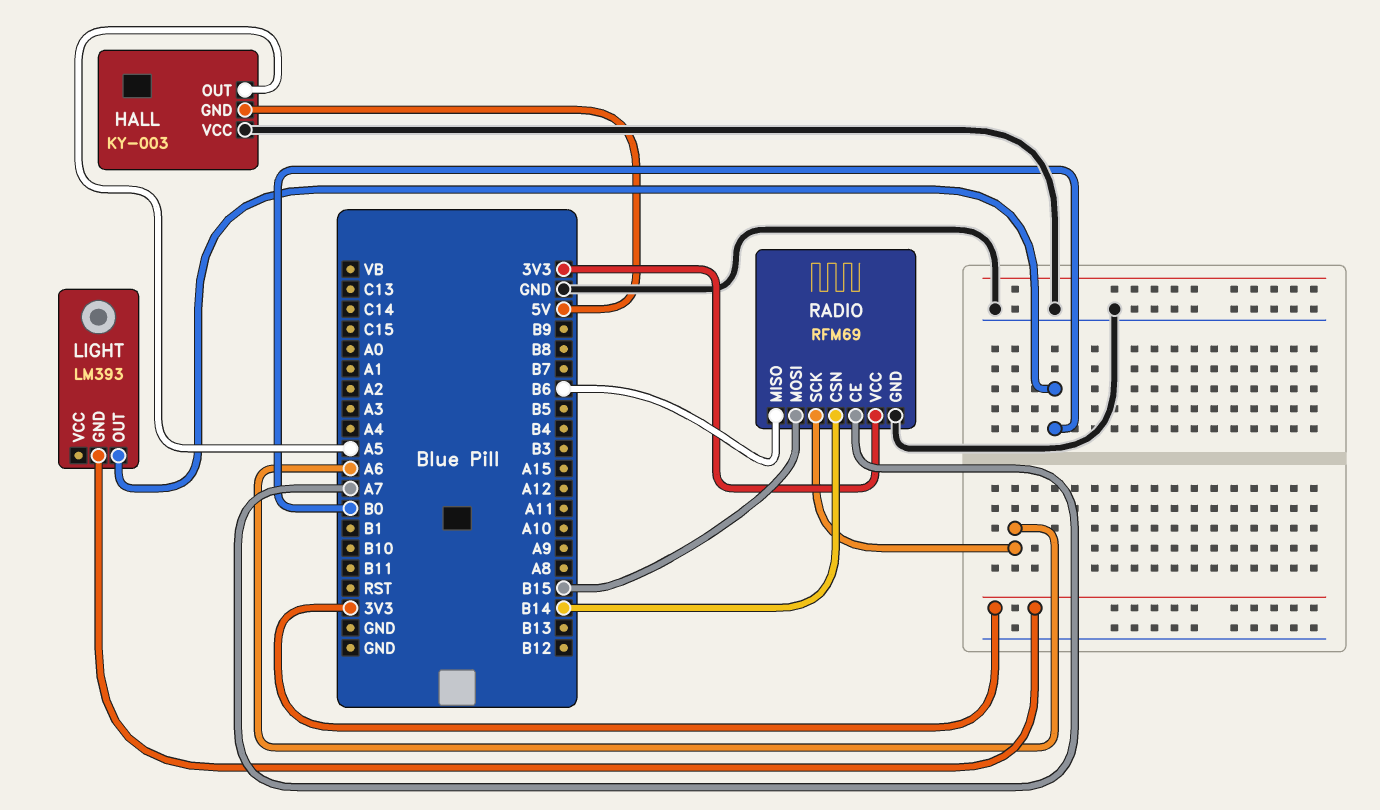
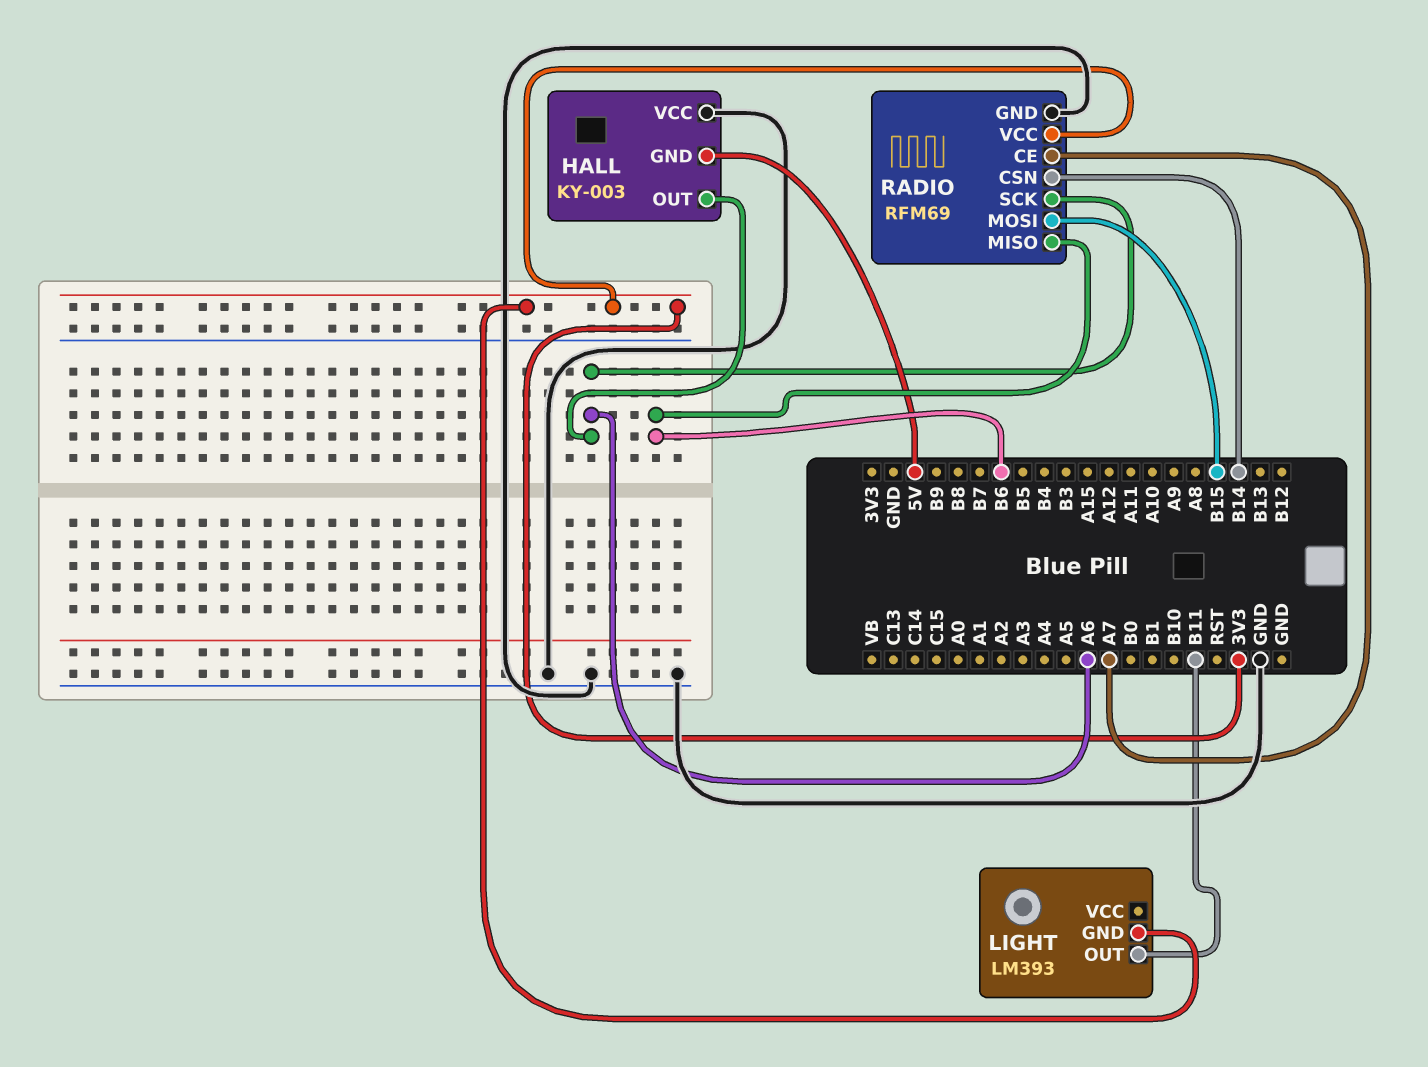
HALL pin OUT: A5 -> A6
LIGHT pin OUT: B0 -> B11

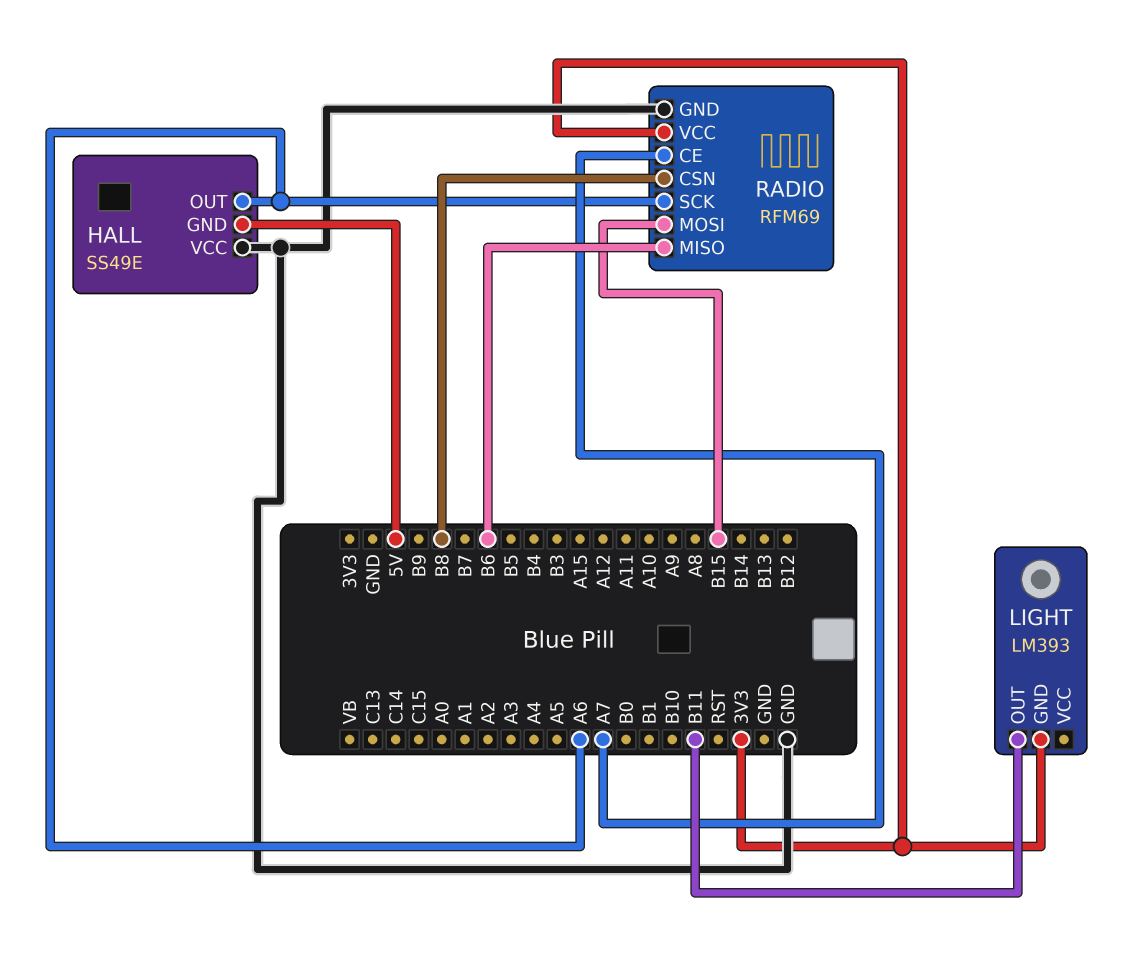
HALL: KY-003 -> SS49E
RADIO pin CSN: B14 -> B8

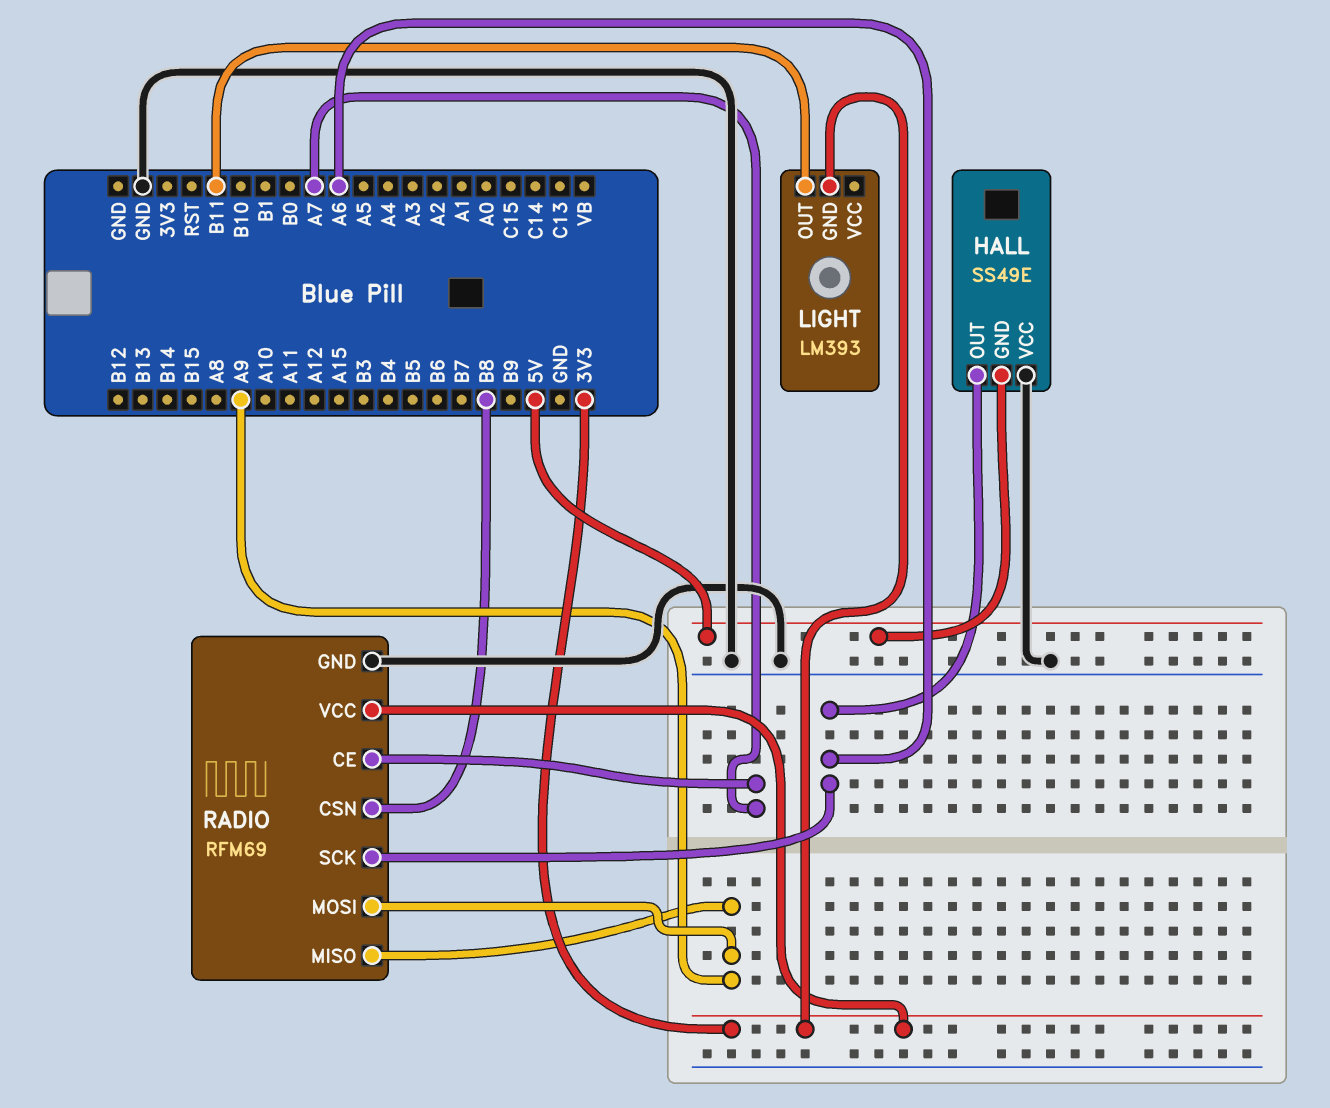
RADIO pin MISO: B6 -> A9
RADIO pin MOSI: B15 -> A9

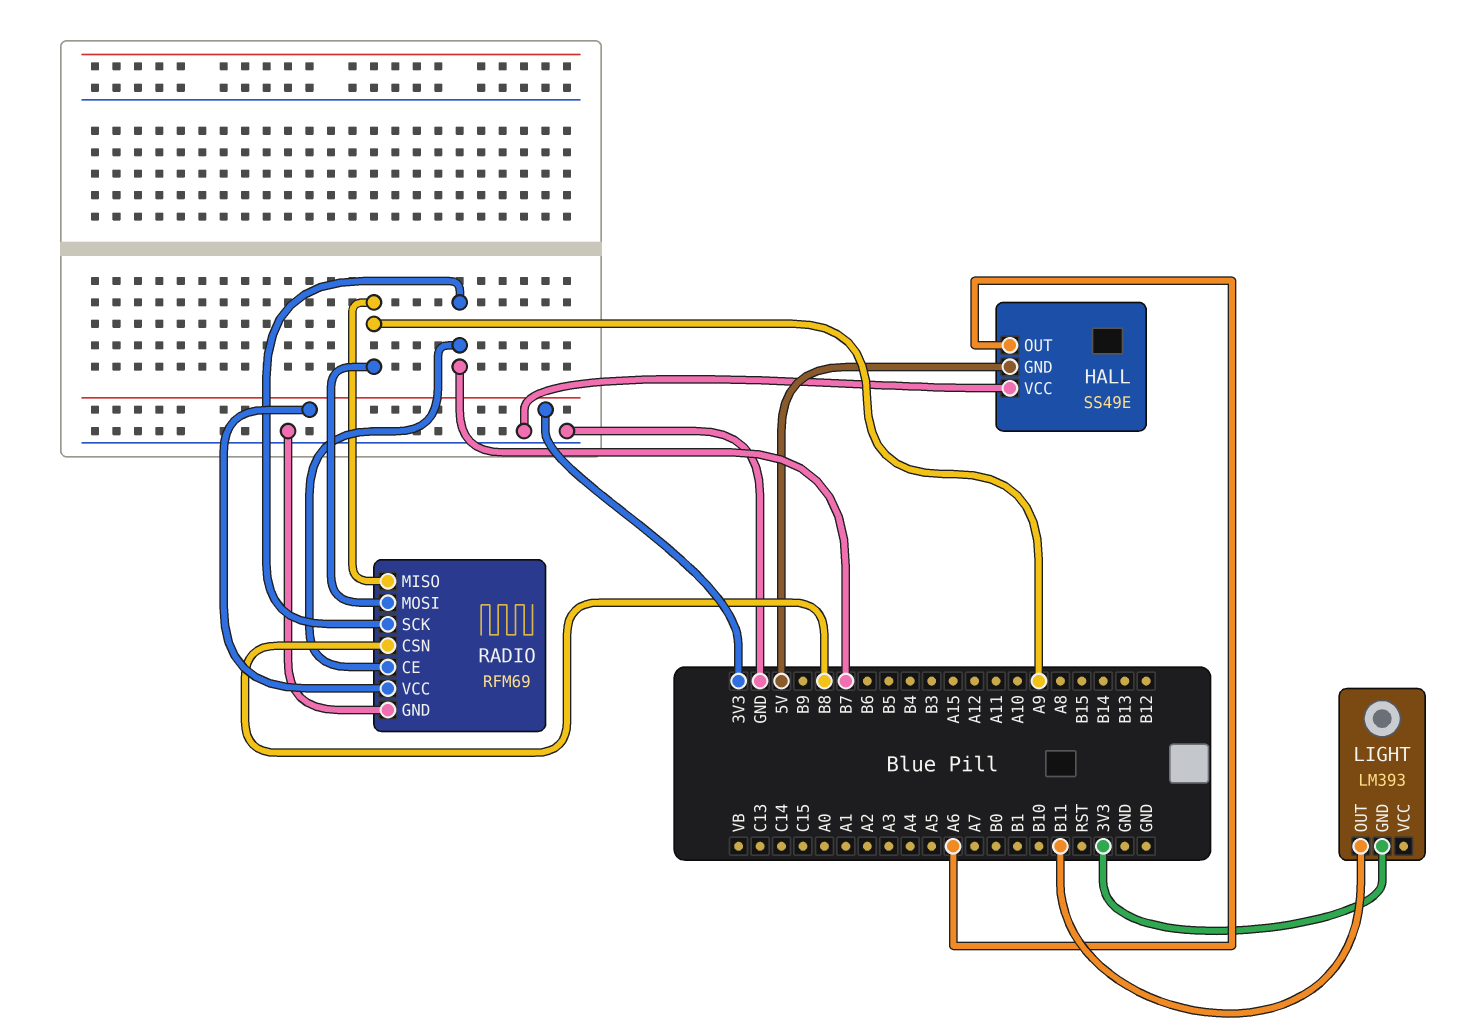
RADIO pin CE: A7 -> B7
RADIO pin SCK: A6 -> B7

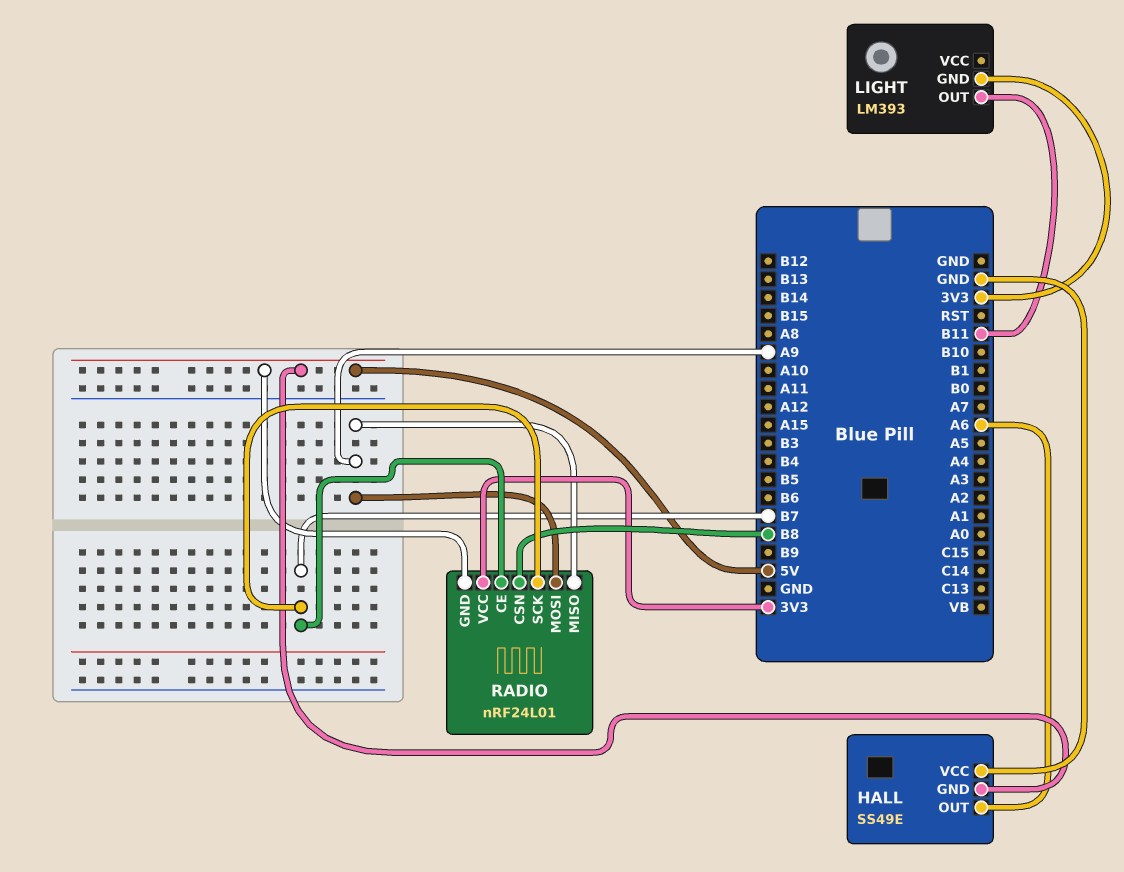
RADIO: RFM69 -> nRF24L01
RADIO pin GND: GND -> 5V

